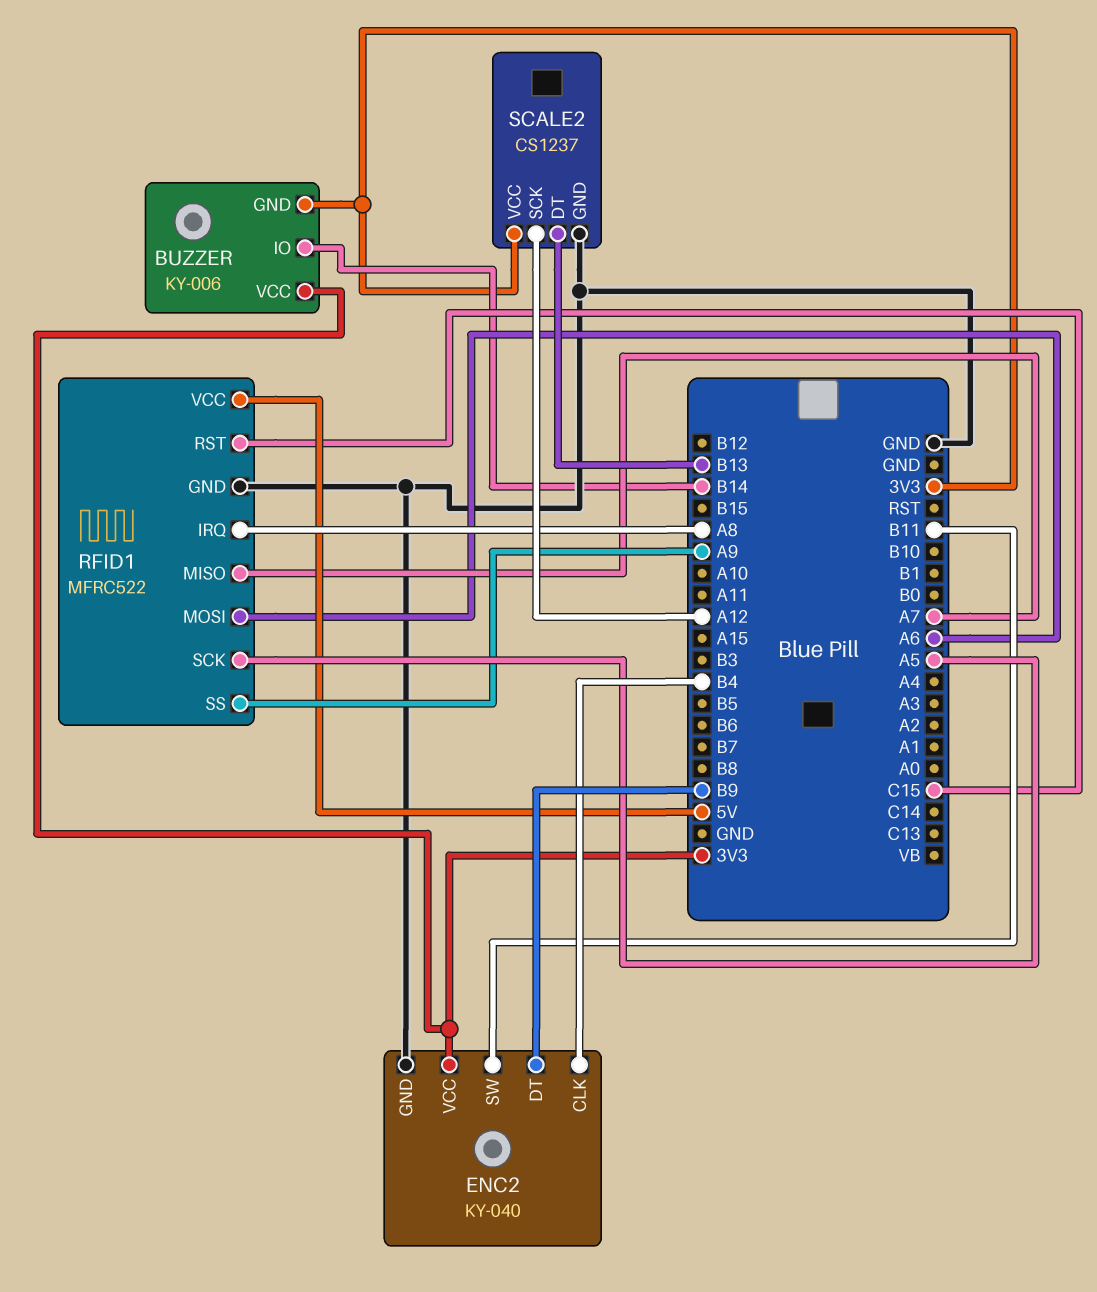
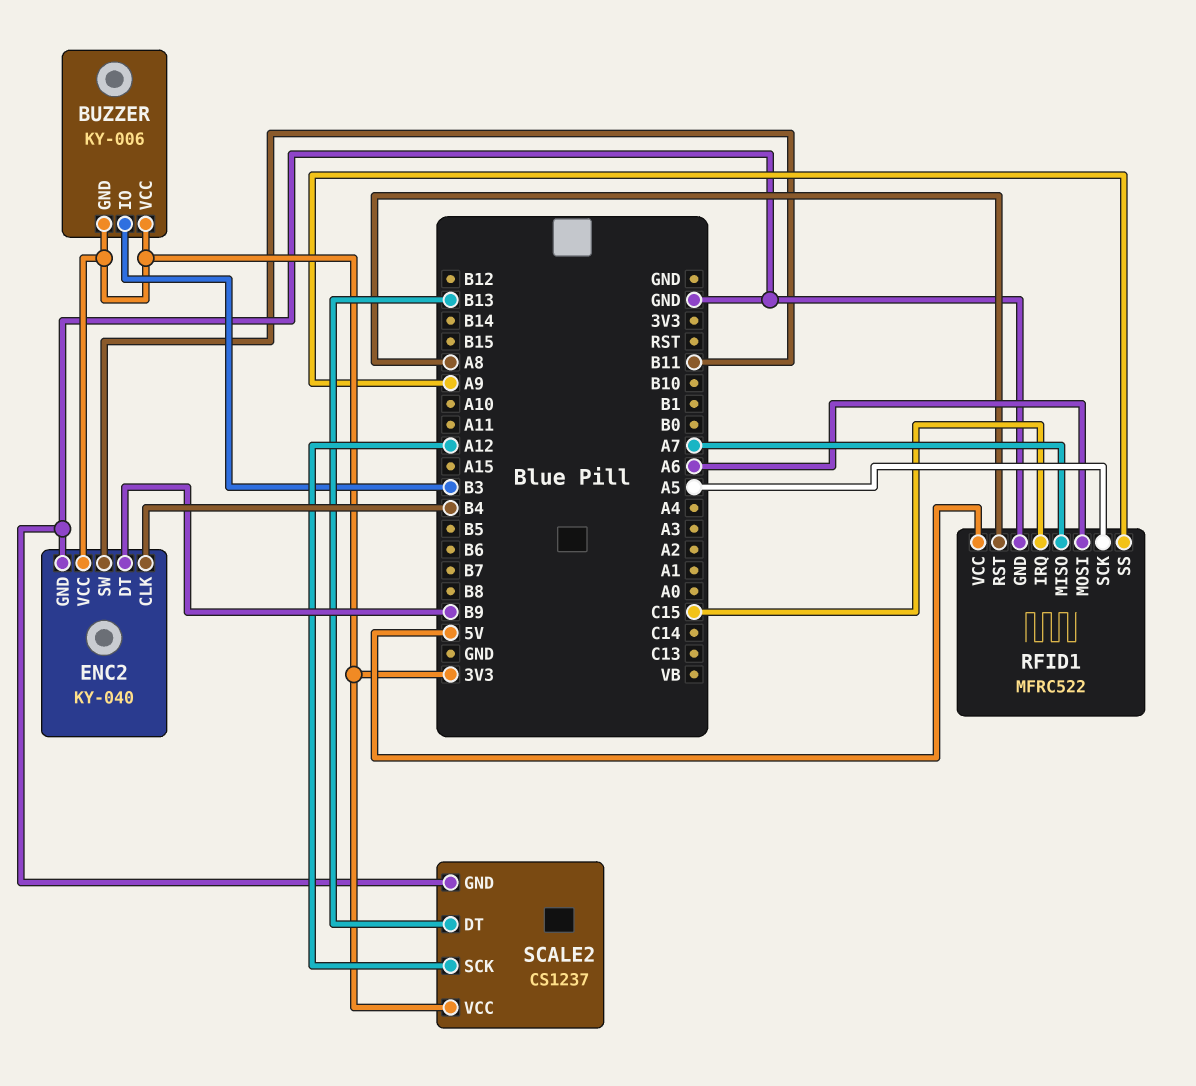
BUZZER pin IO: B14 -> B3
RFID1 pin IRQ: A8 -> C15
RFID1 pin RST: C15 -> A8

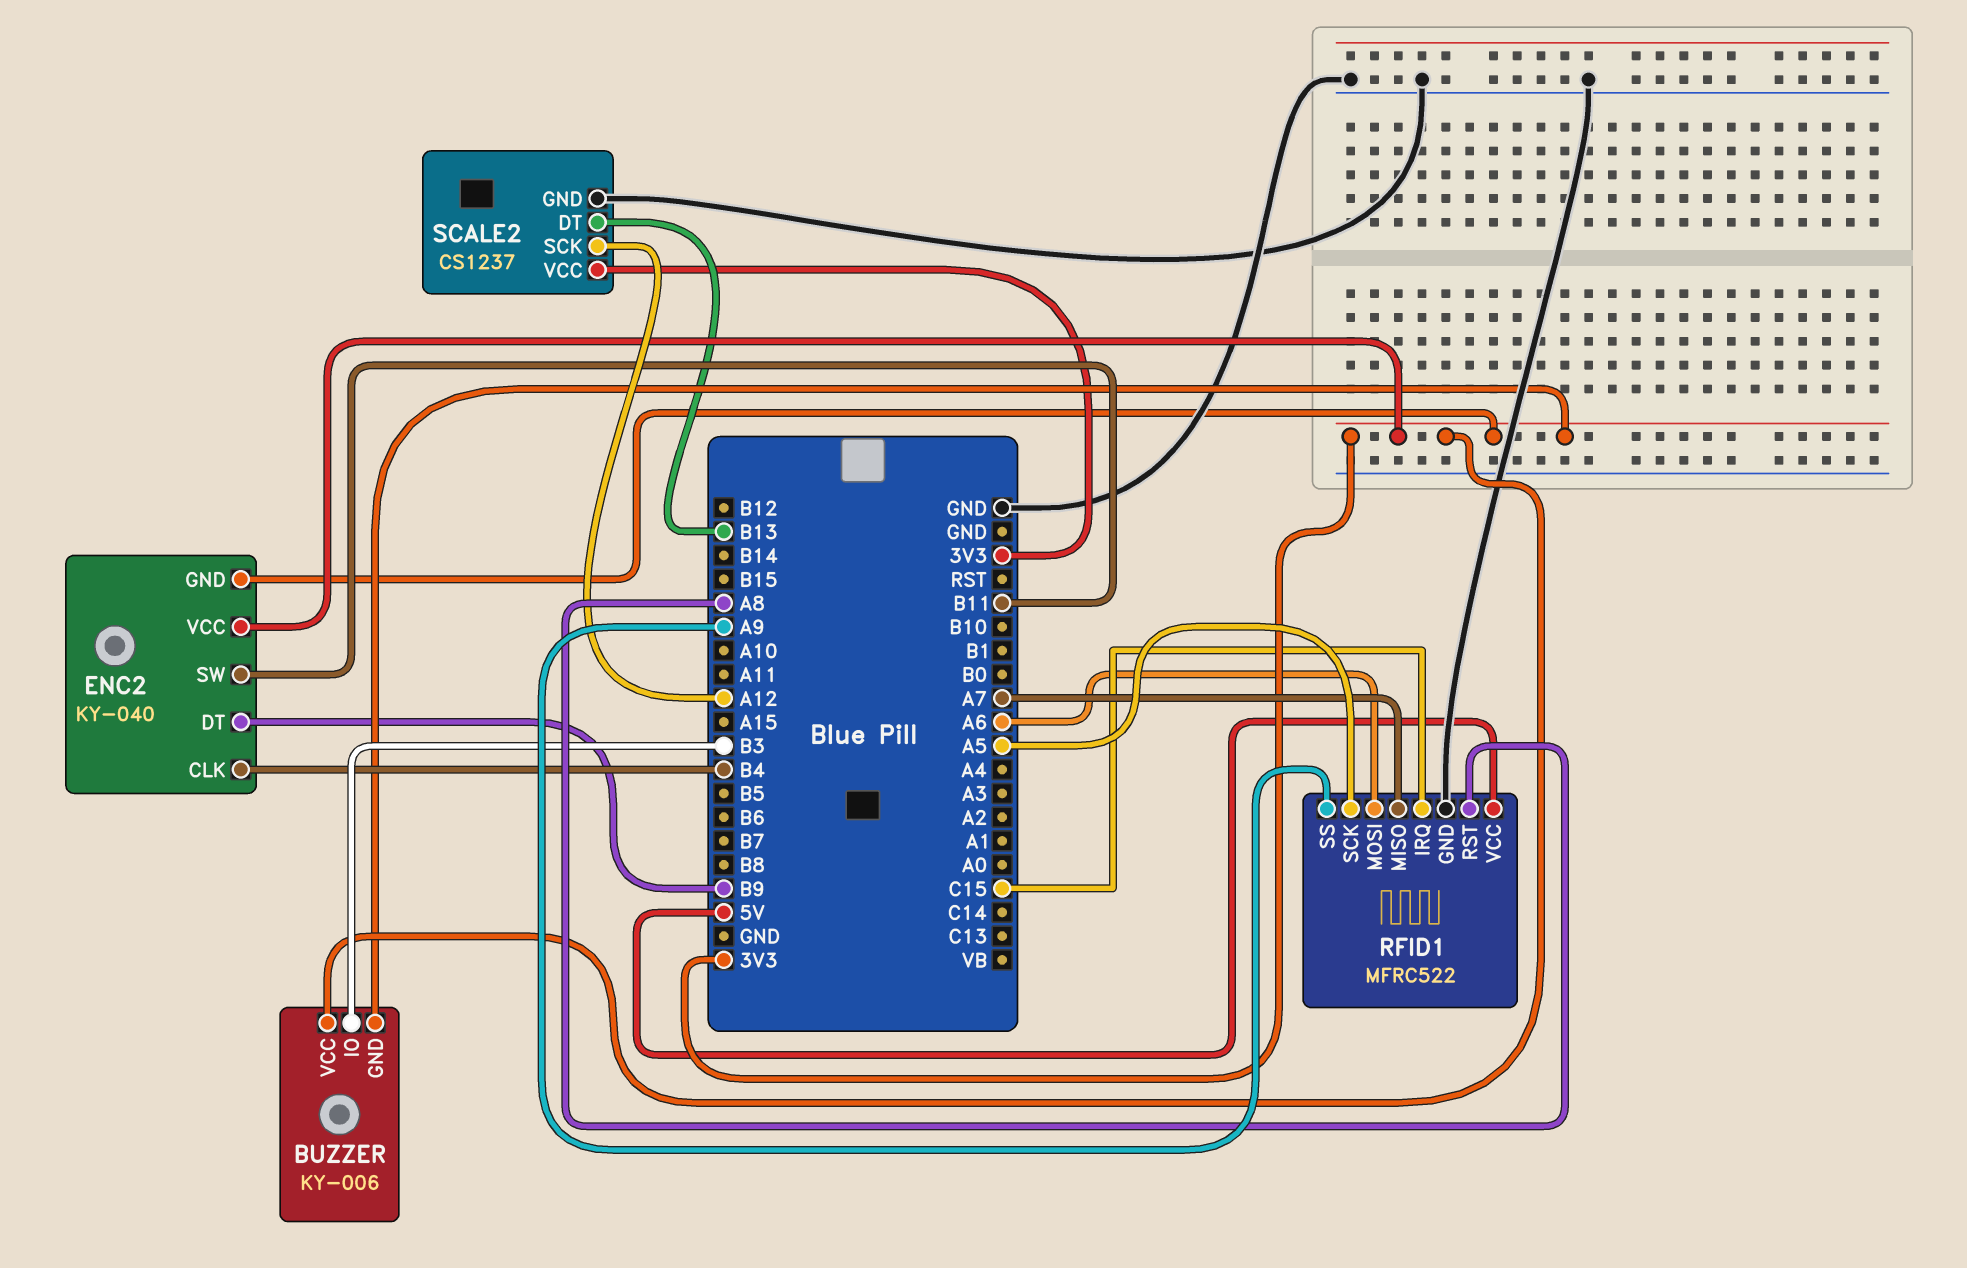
ENC2 pin GND: GND -> 3V3

